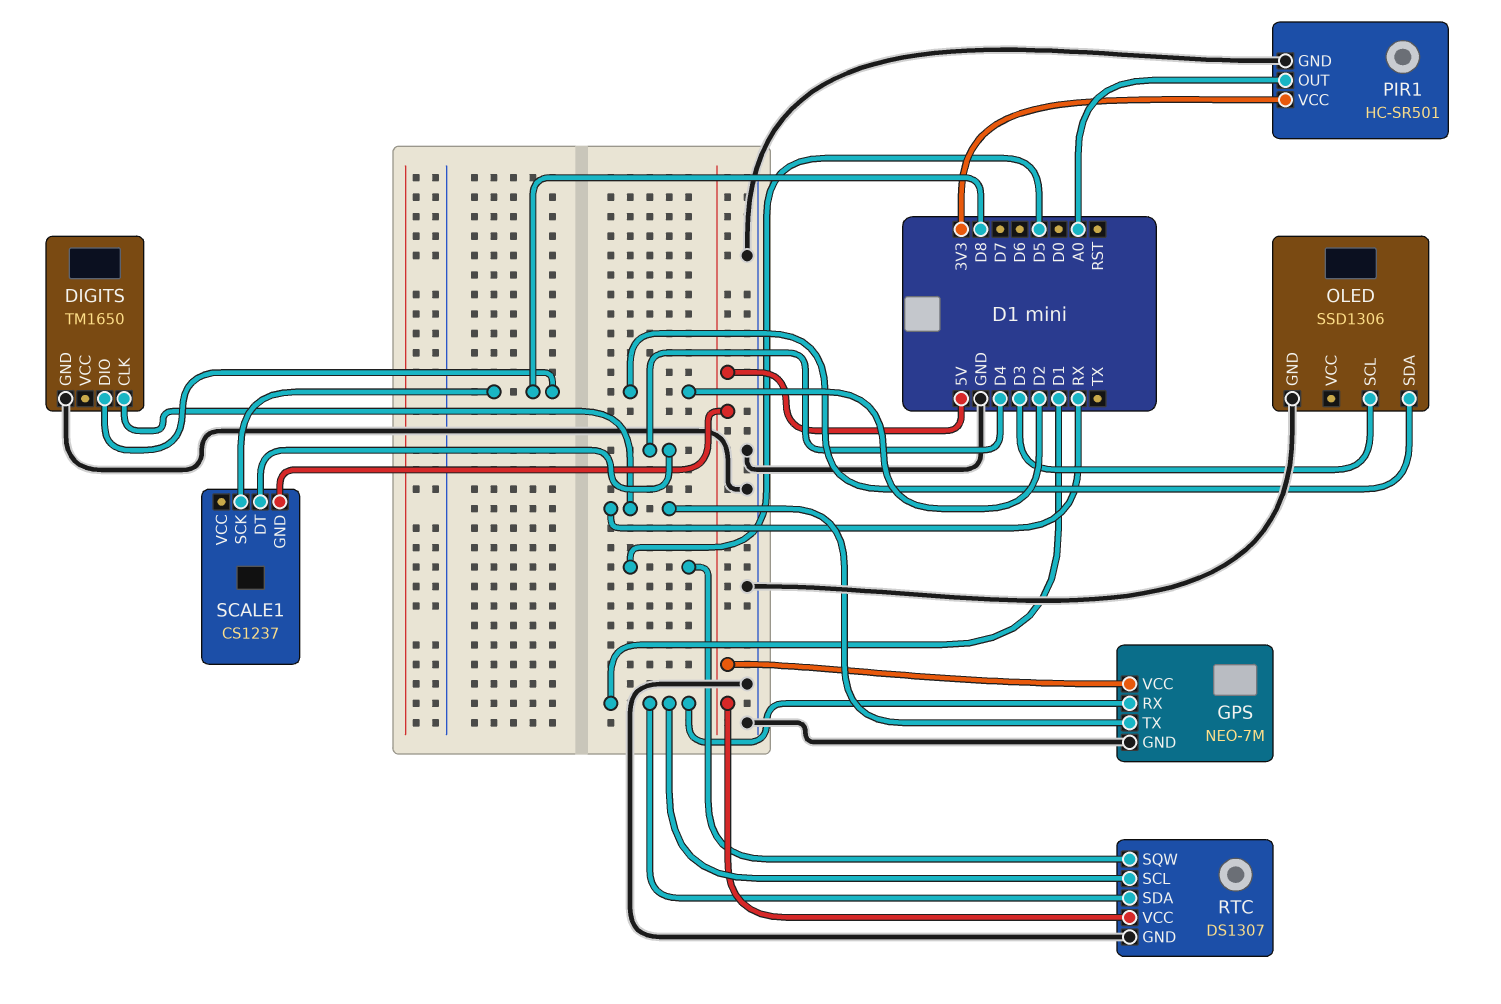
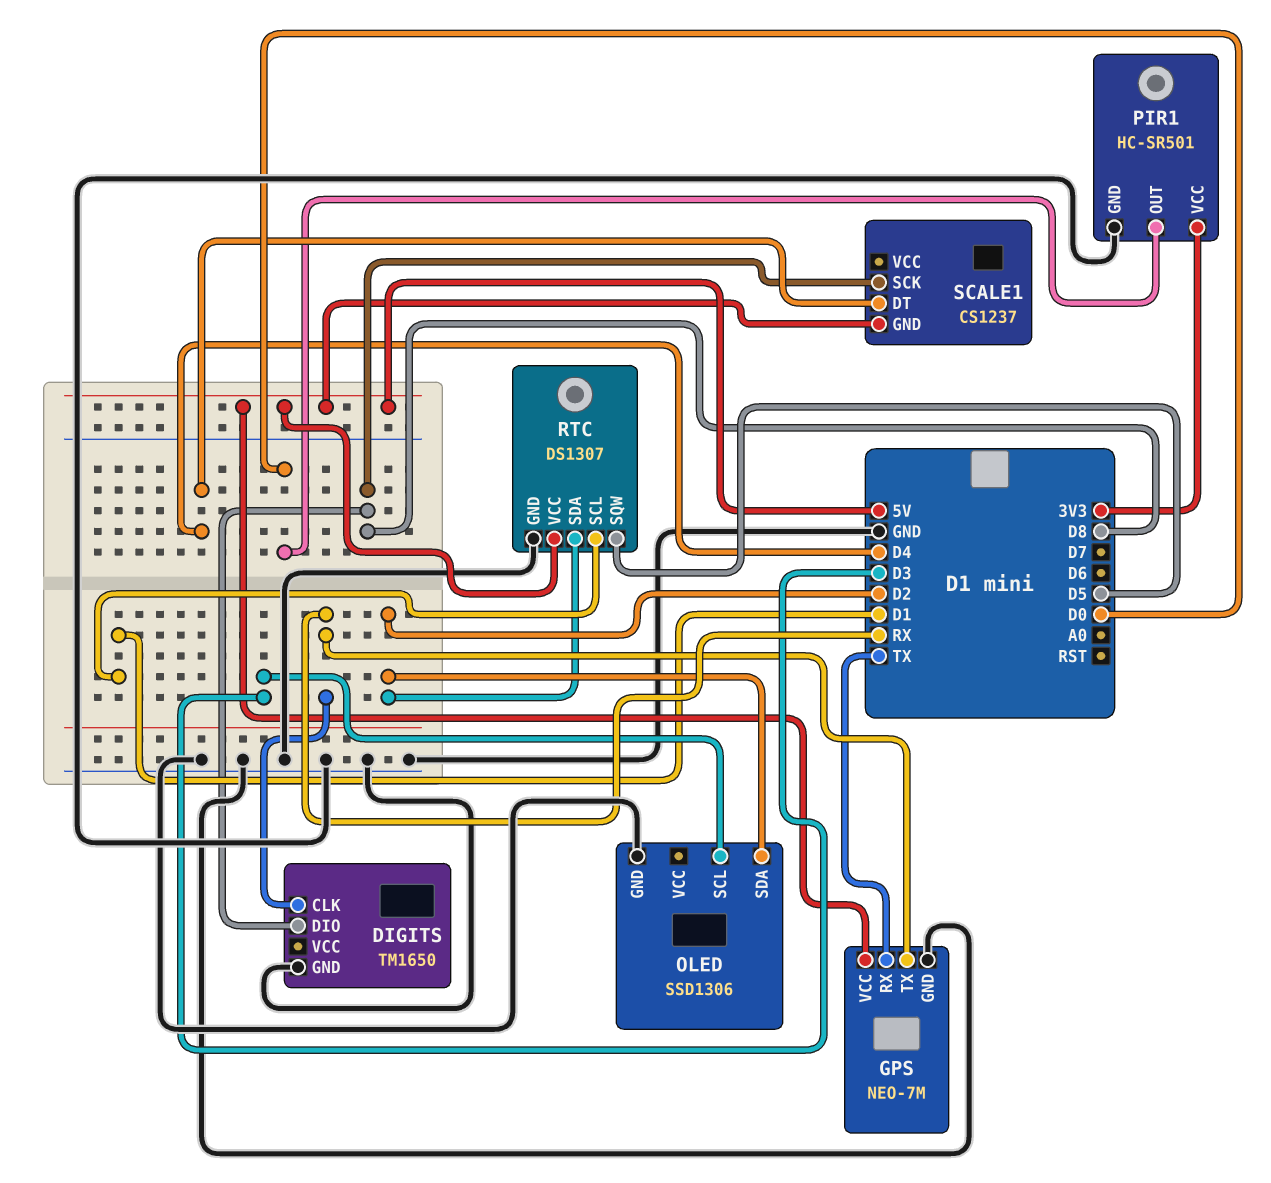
GPS pin RX: D1 -> TX
PIR1 pin OUT: A0 -> D0
RTC pin SDA: D1 -> D2

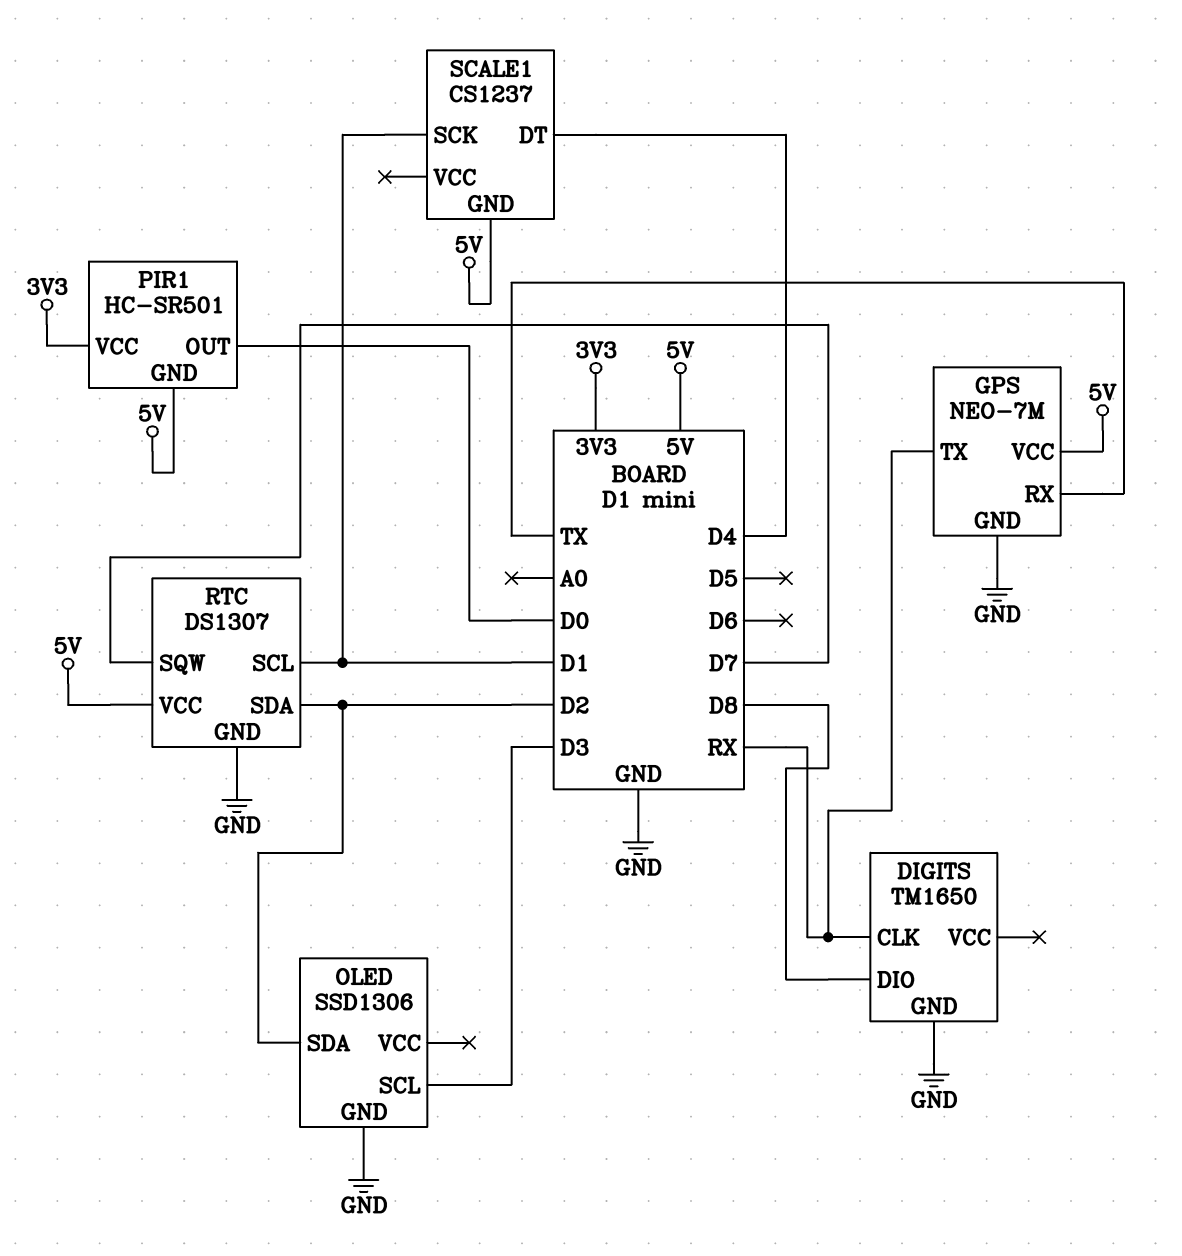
PIR1 pin GND: GND -> 5V
RTC pin SQW: D5 -> D7
SCALE1 pin SCK: D8 -> D1

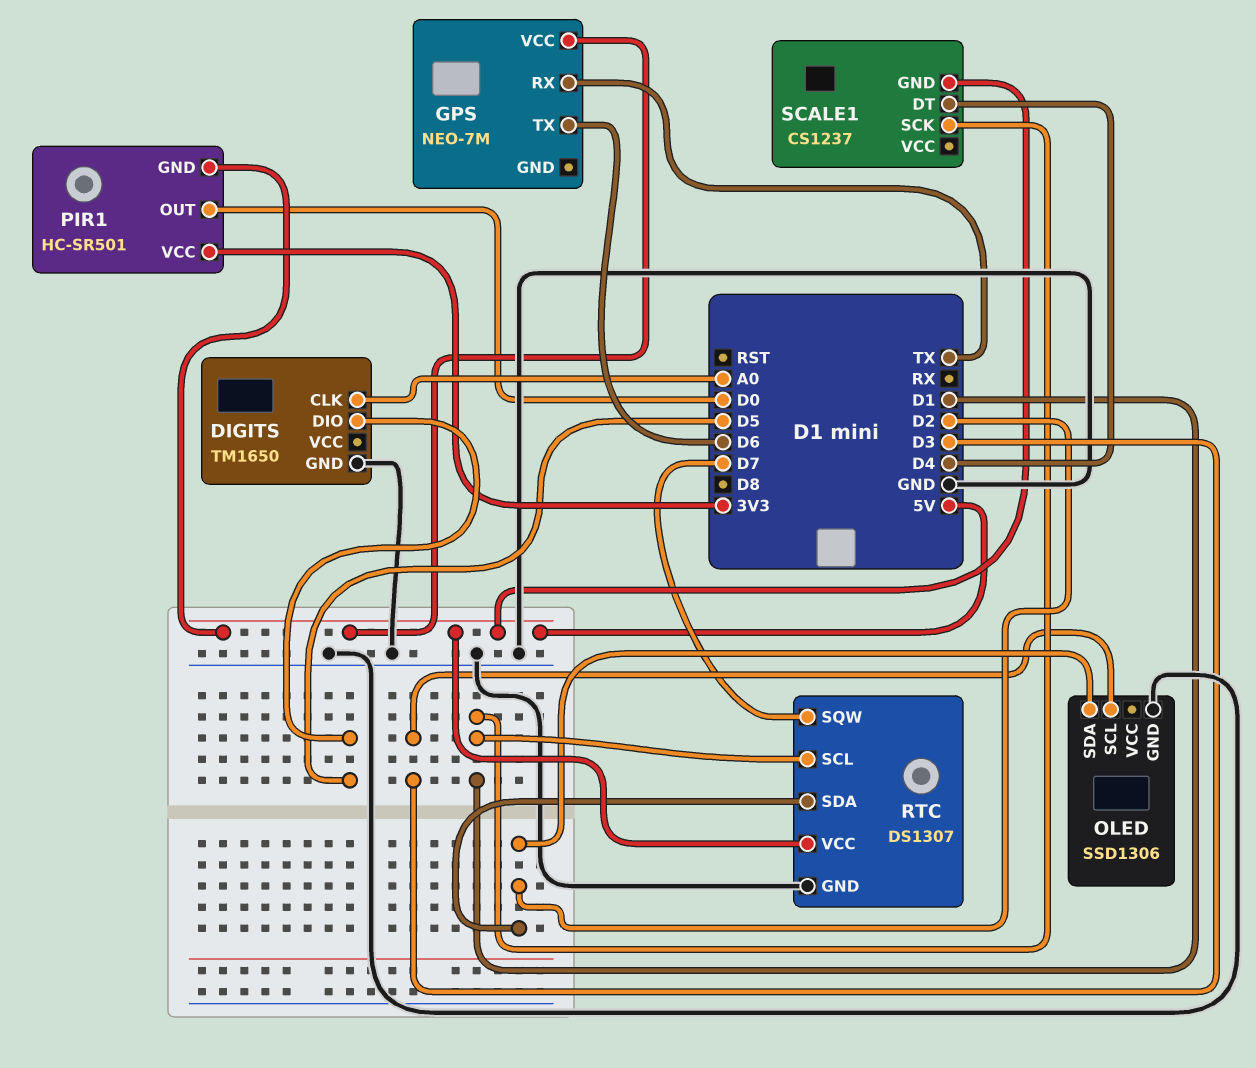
DIGITS pin CLK: RX -> A0
DIGITS pin DIO: D8 -> D5
GPS pin GND: GND -> none
GPS pin TX: RX -> D6

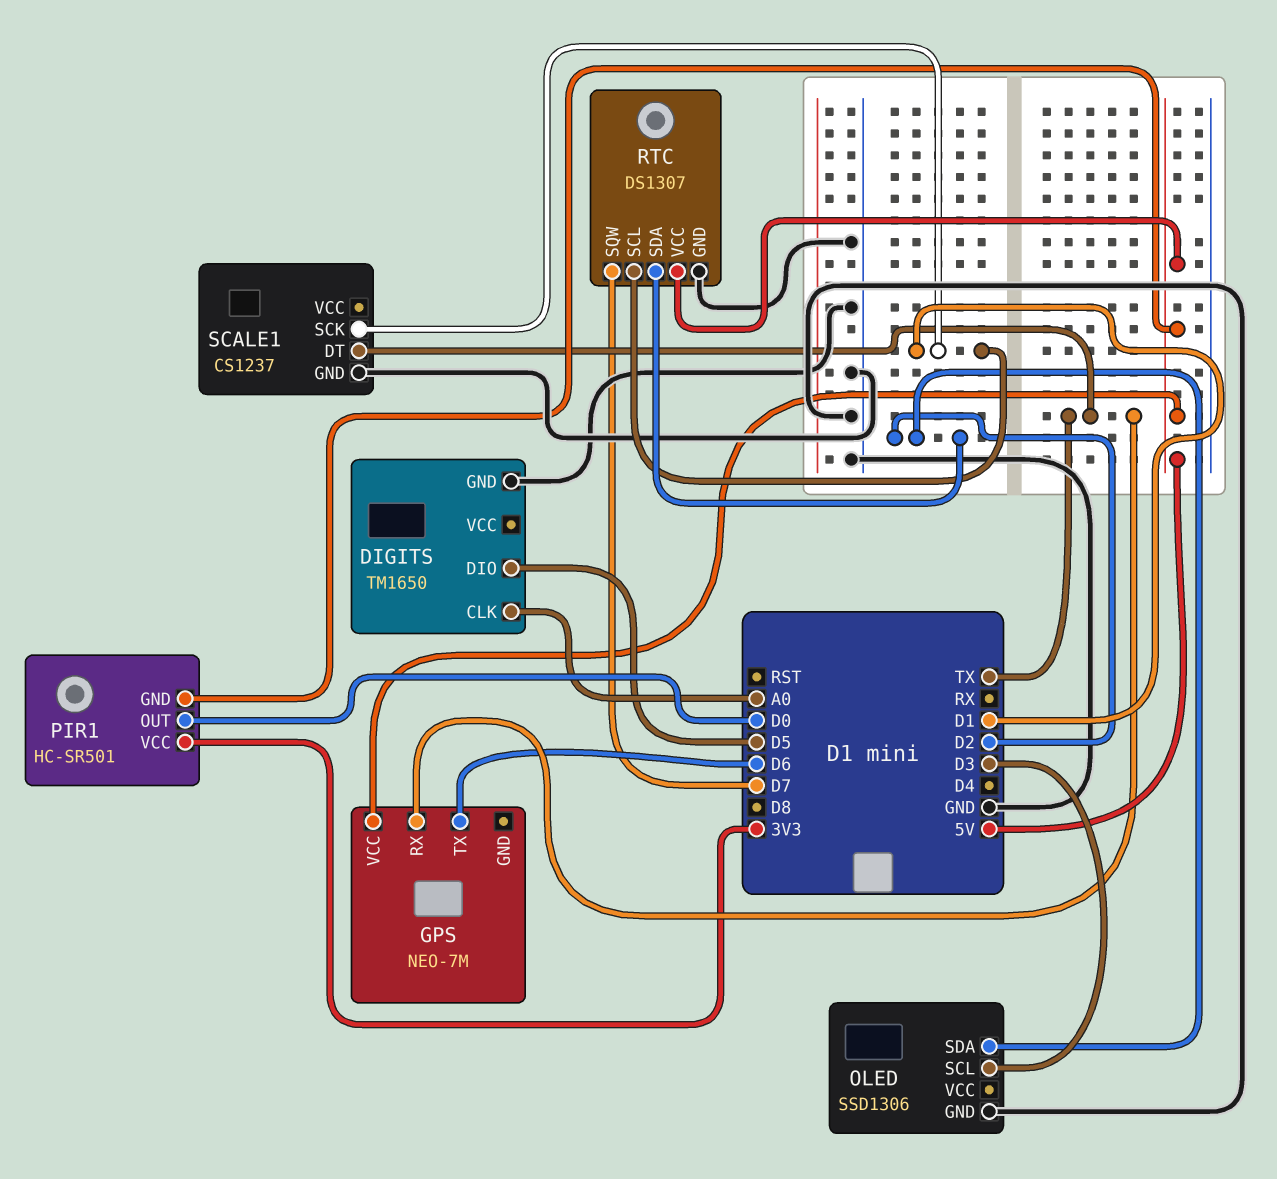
SCALE1 pin DT: D4 -> TX
SCALE1 pin GND: 5V -> GND

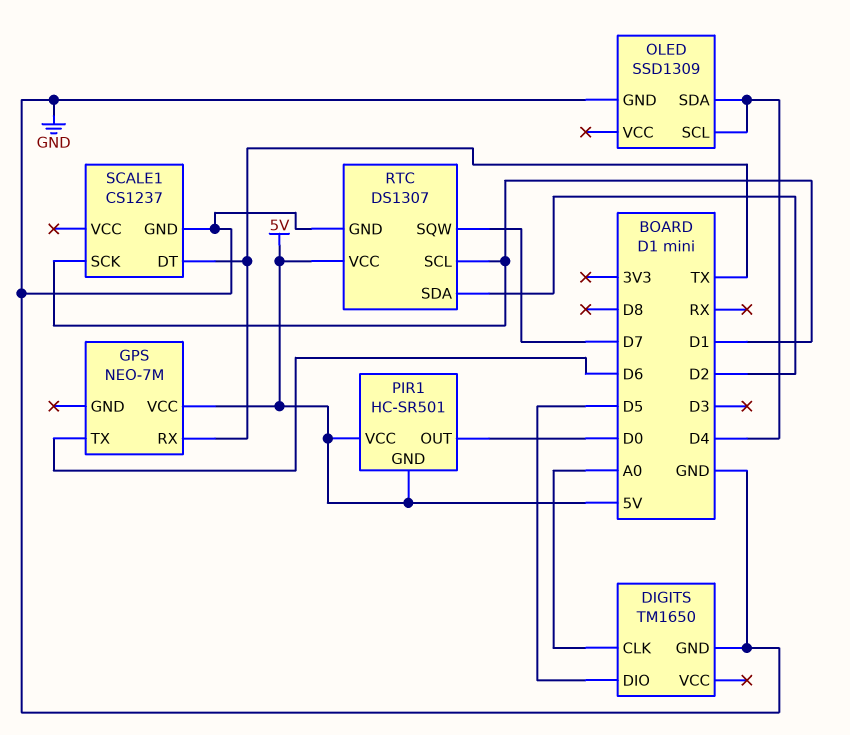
OLED: SSD1306 -> SSD1309
OLED pin SCL: D3 -> D4
OLED pin SDA: D2 -> D4
PIR1 pin VCC: 3V3 -> 5V

